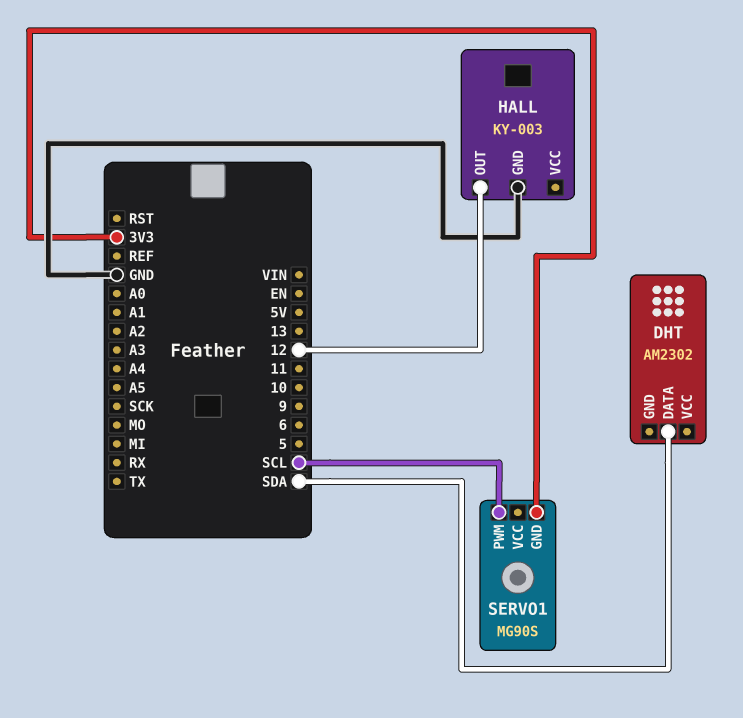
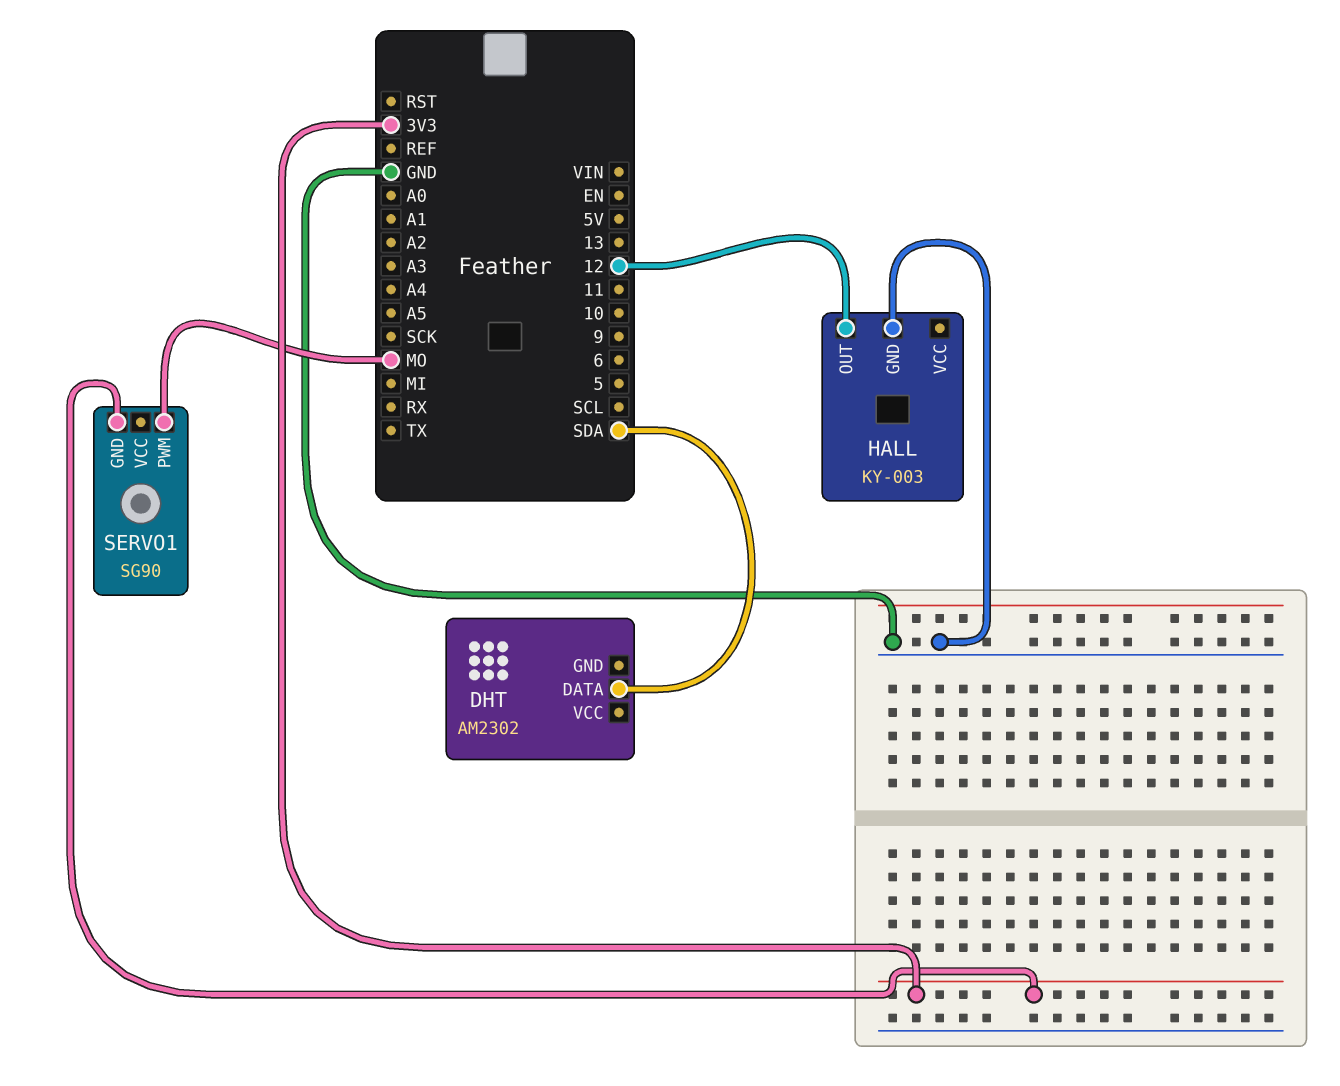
SERVO1: MG90S -> SG90
SERVO1 pin PWM: SCL -> MO

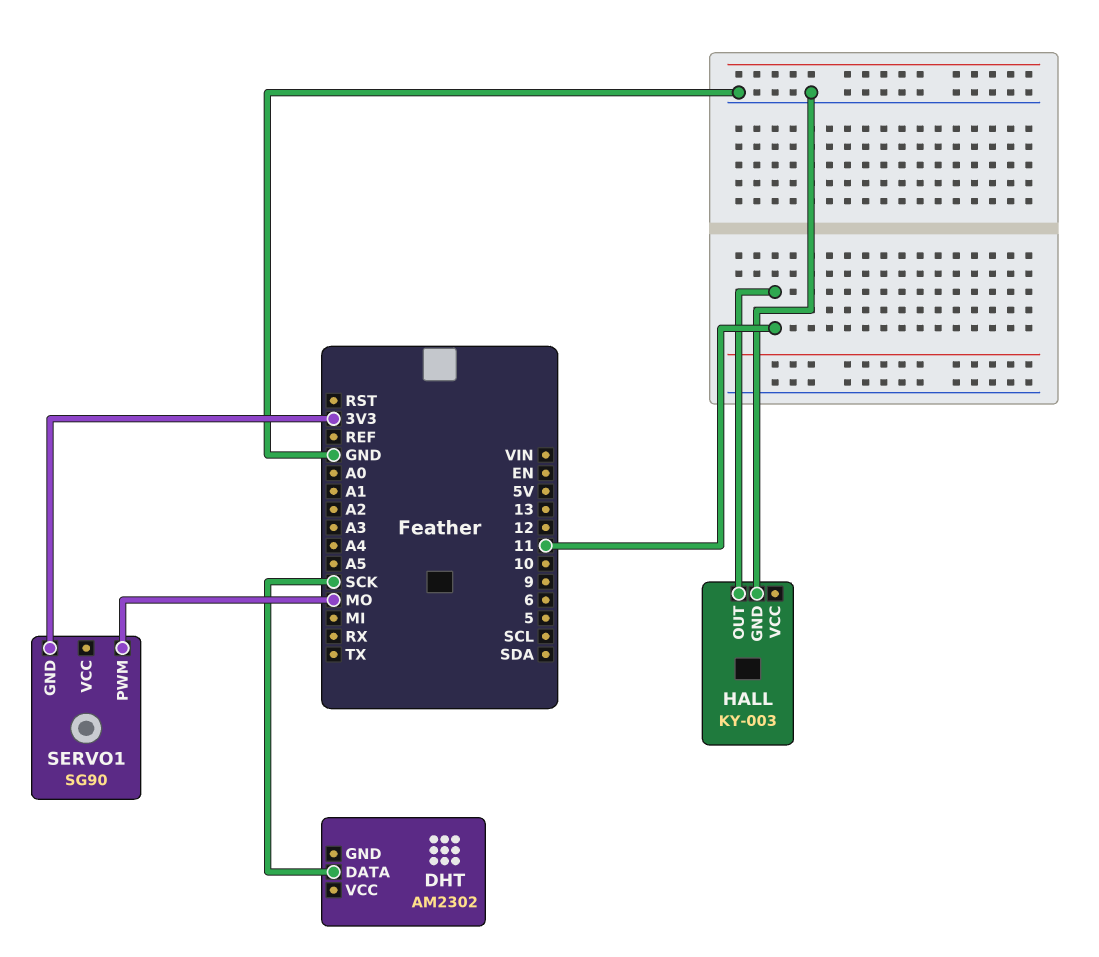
DHT pin DATA: SDA -> SCK
HALL pin OUT: 12 -> 11

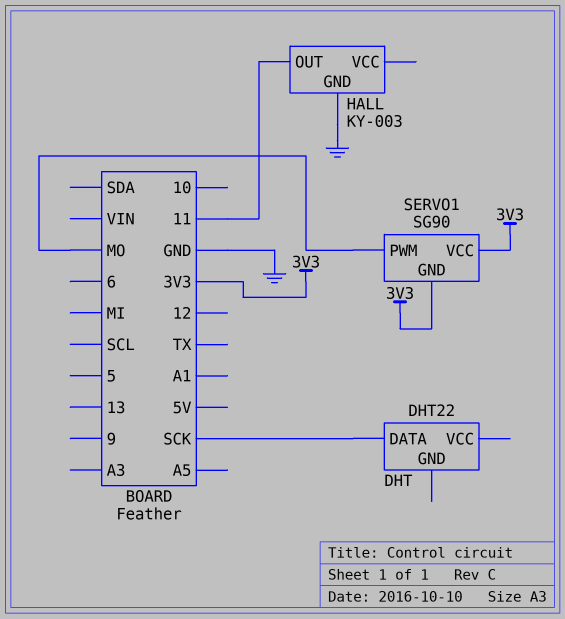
DHT: AM2302 -> DHT22
SERVO1 pin VCC: none -> 3V3

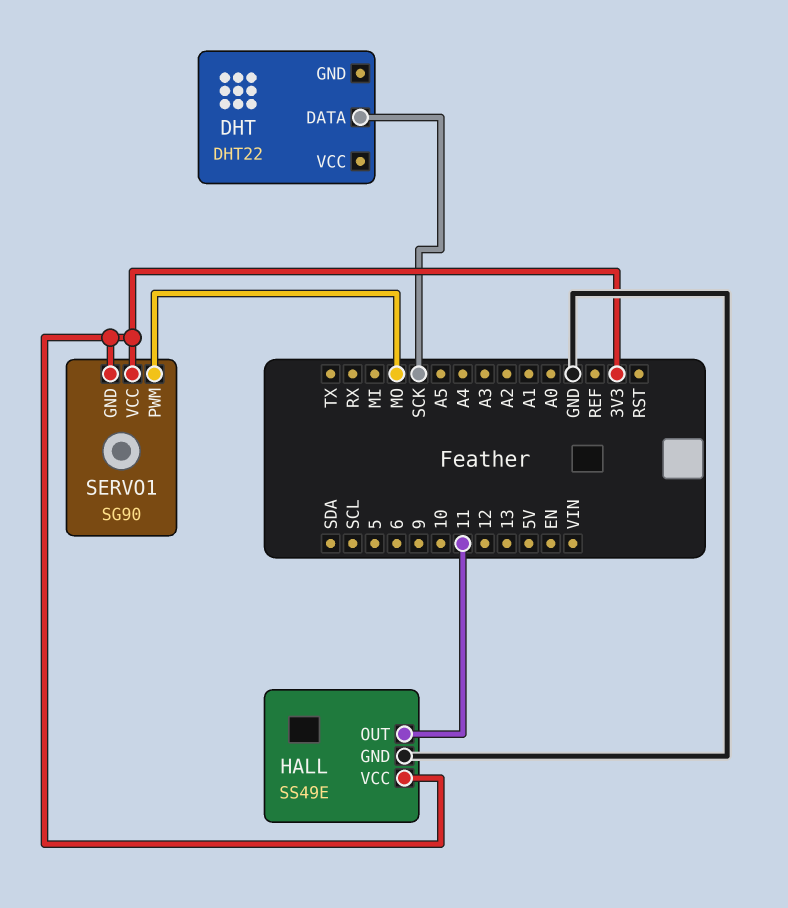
HALL: KY-003 -> SS49E
HALL pin VCC: none -> 3V3

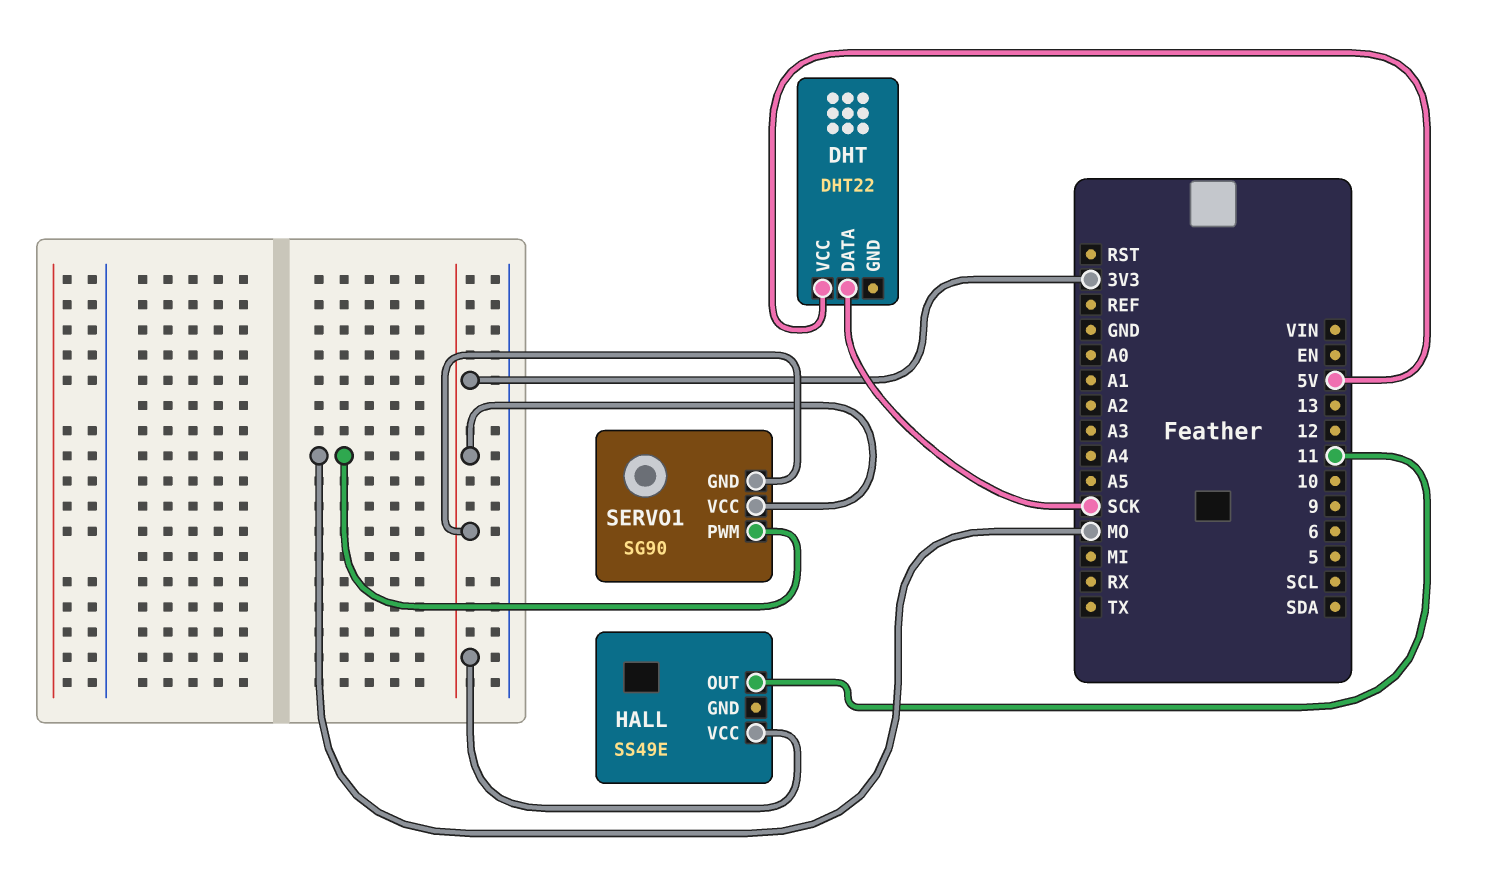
DHT pin VCC: none -> 5V
HALL pin GND: GND -> none

